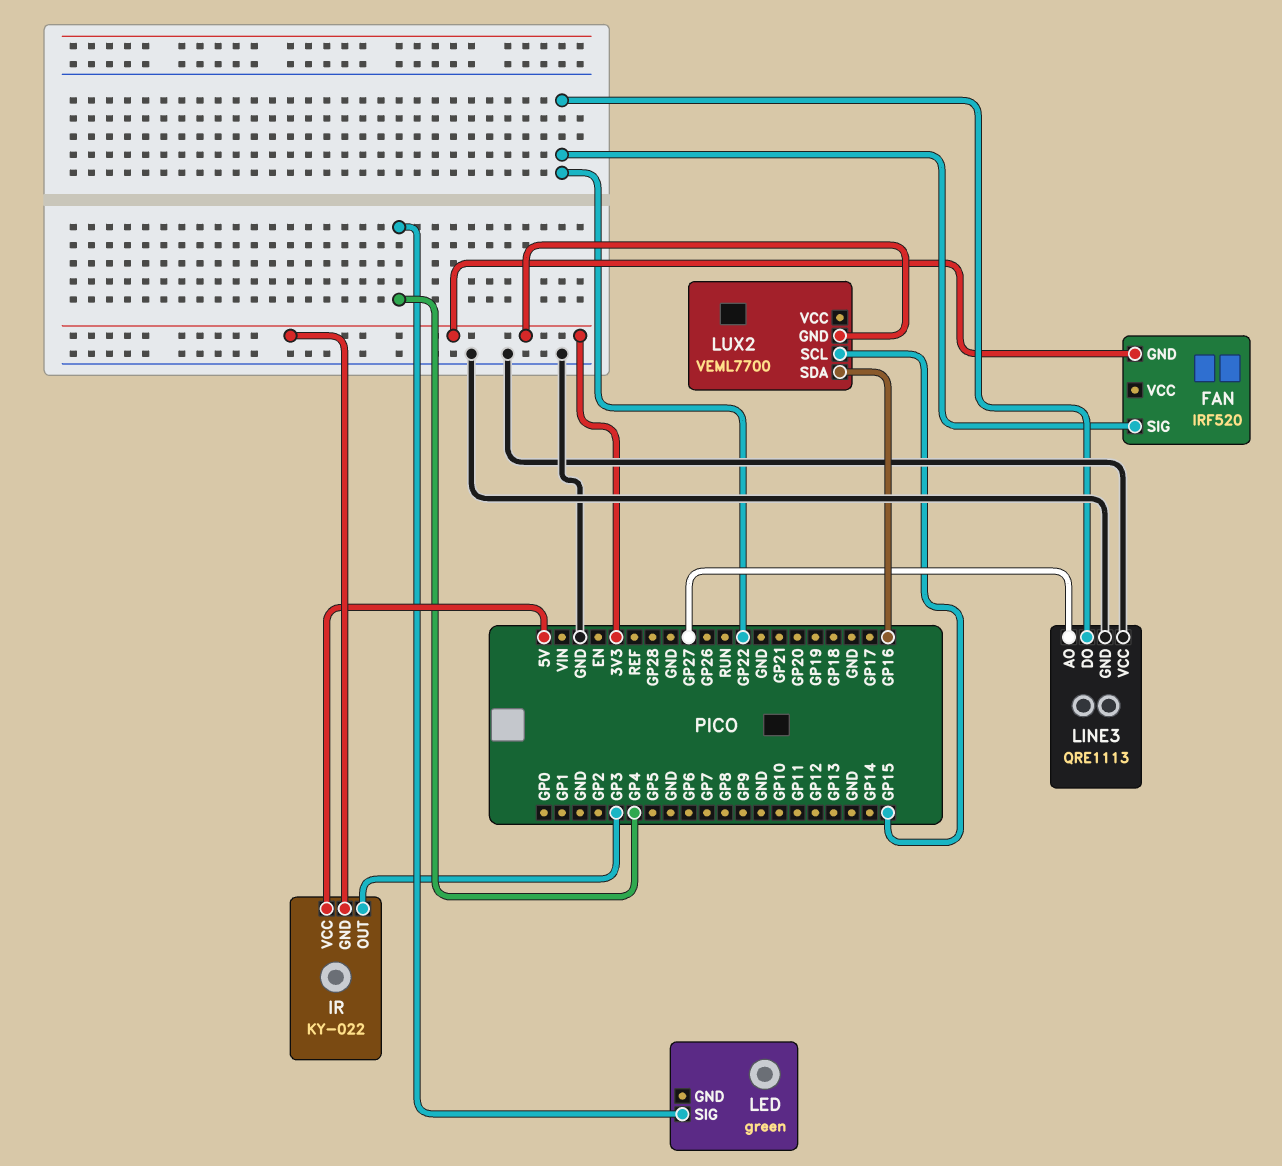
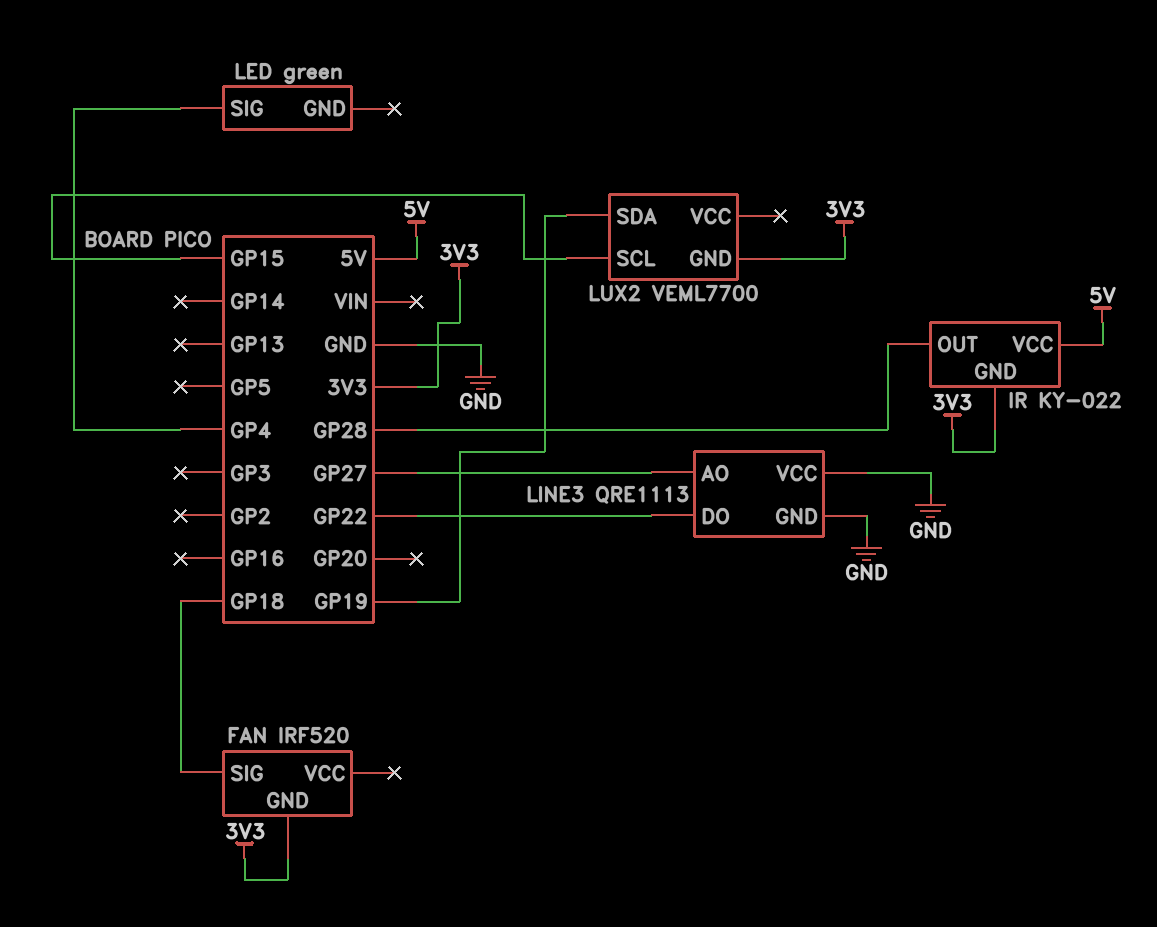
FAN pin SIG: GP22 -> GP18
IR pin OUT: GP3 -> GP28
LUX2 pin SDA: GP16 -> GP19

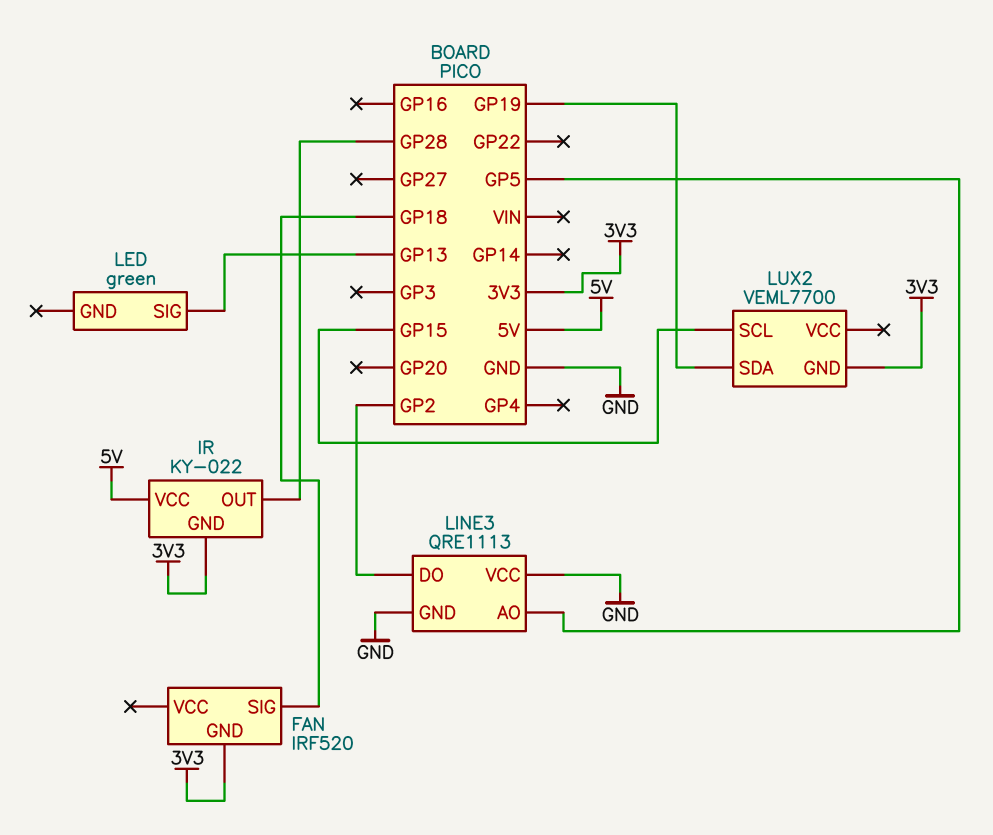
LED pin SIG: GP4 -> GP13
LINE3 pin AO: GP27 -> GP5
LINE3 pin DO: GP22 -> GP2

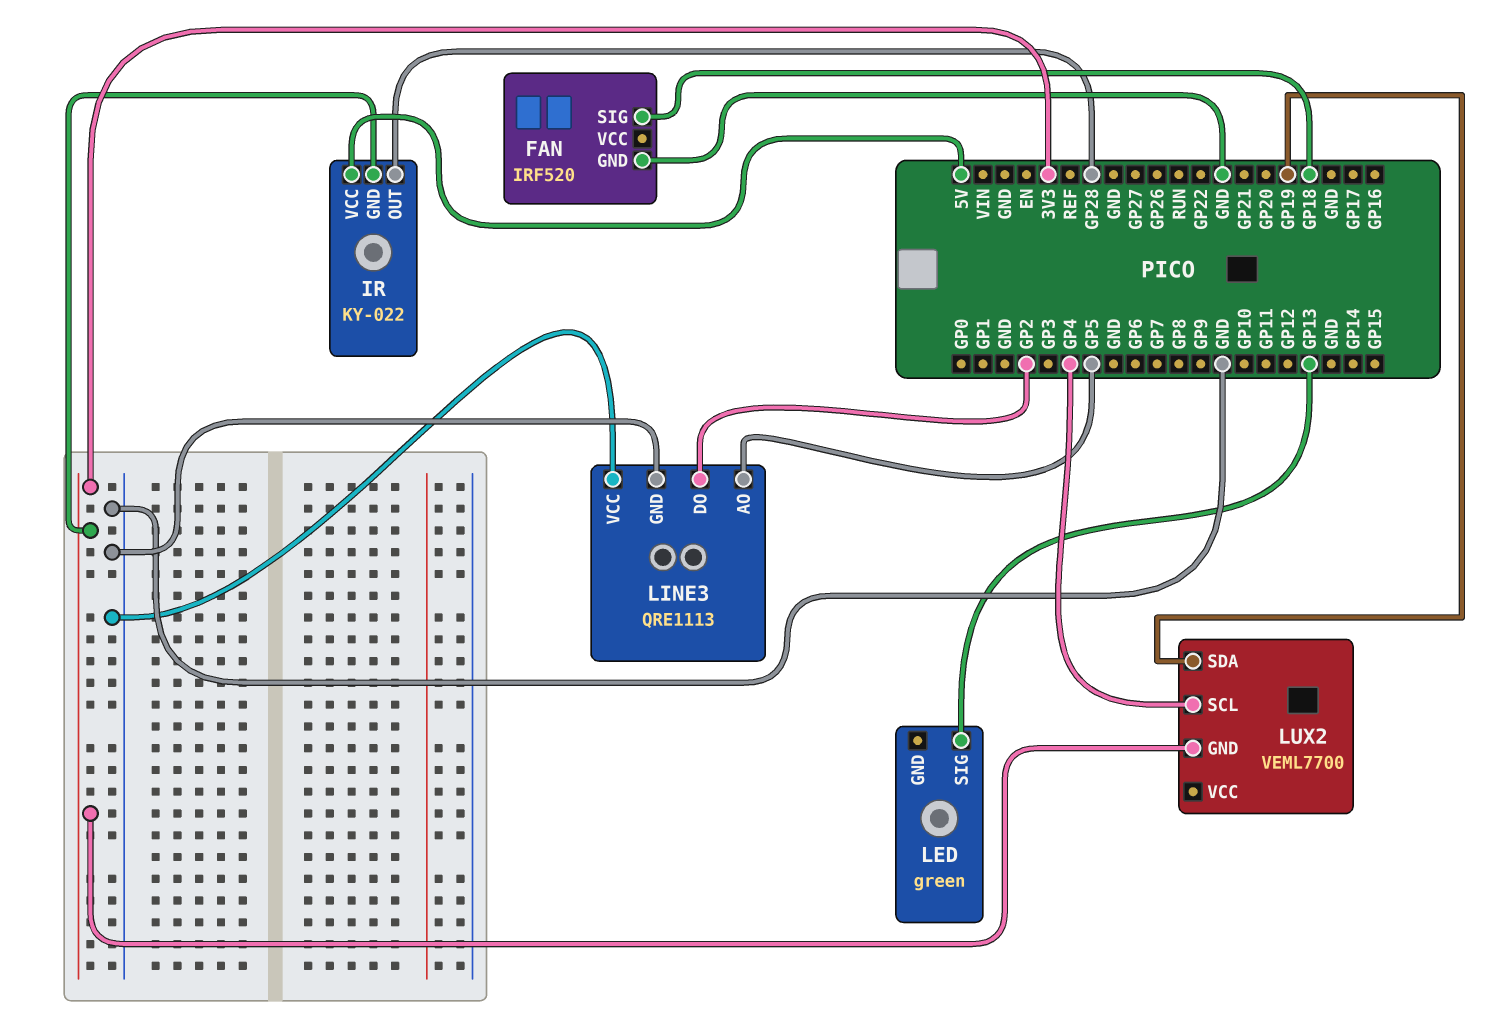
FAN pin GND: 3V3 -> GND
LUX2 pin SCL: GP15 -> GP4

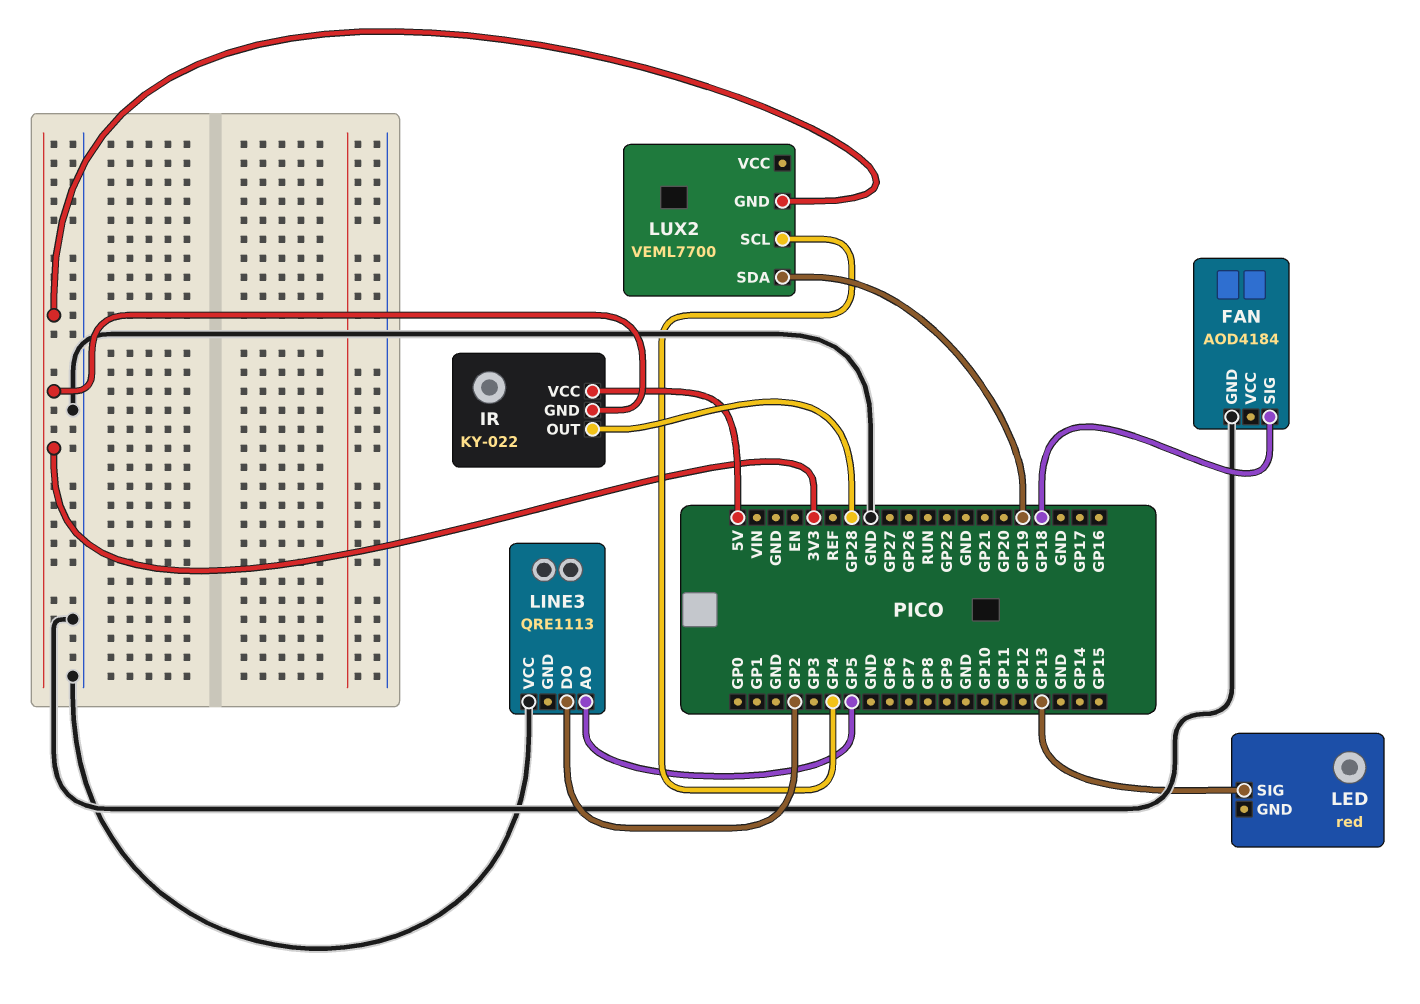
FAN: IRF520 -> AOD4184
LED: green -> red
LINE3 pin GND: GND -> none

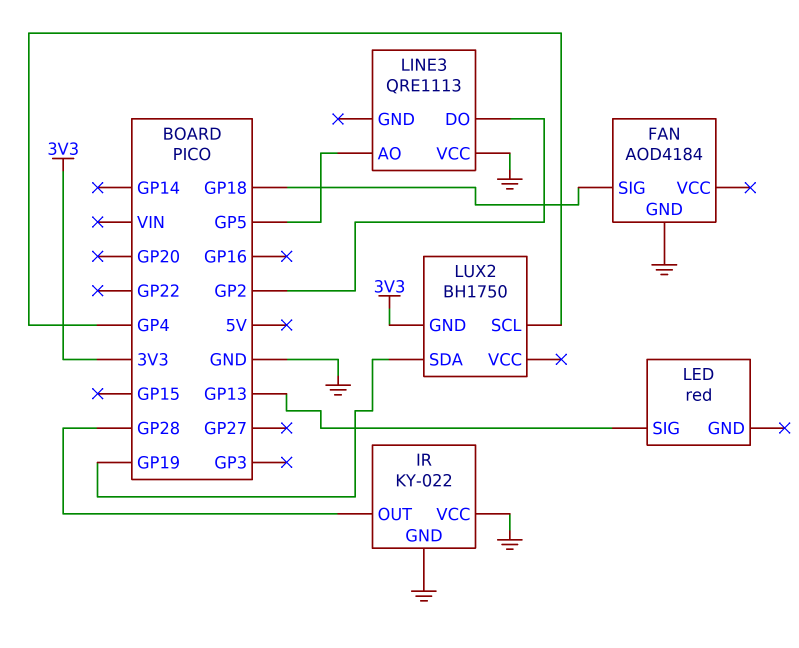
IR pin GND: 3V3 -> GND
IR pin VCC: 5V -> GND
LUX2: VEML7700 -> BH1750

